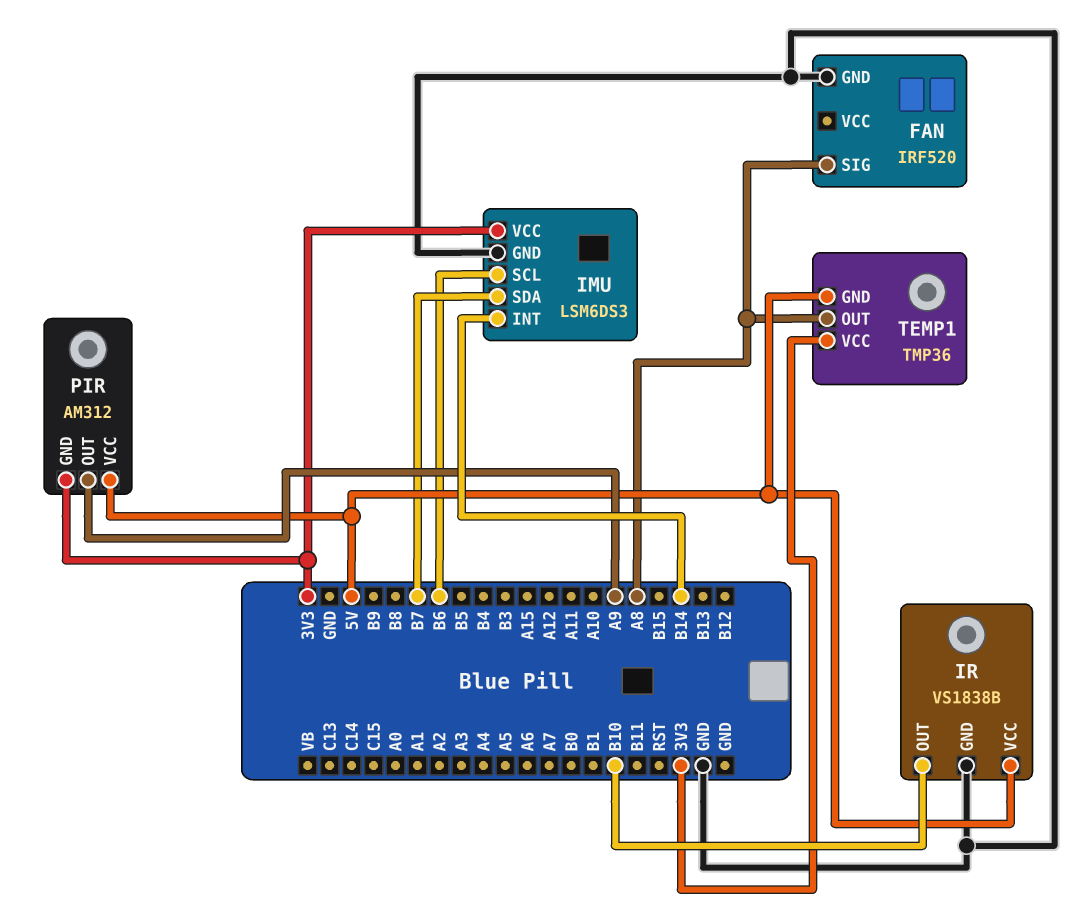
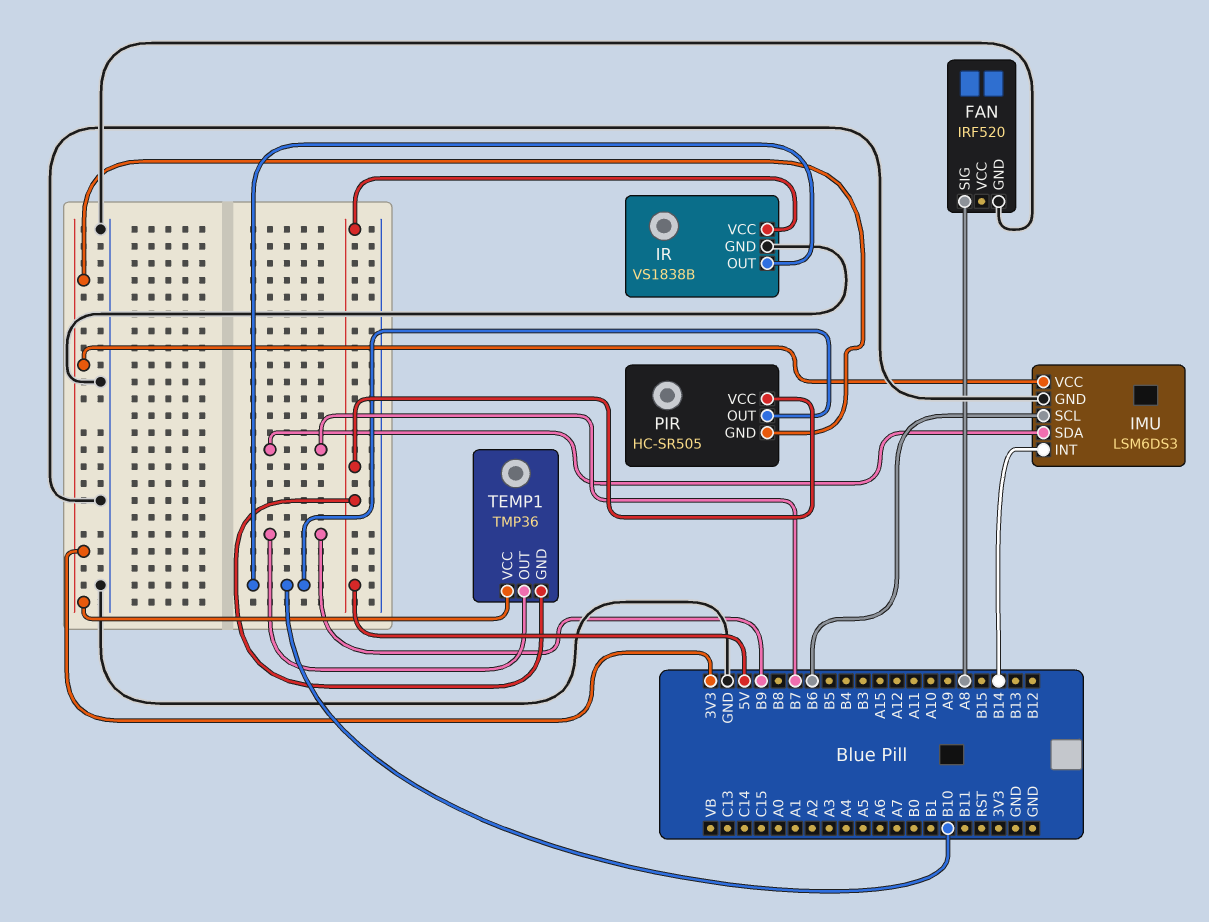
PIR: AM312 -> HC-SR505
PIR pin OUT: A9 -> B10
TEMP1 pin OUT: A8 -> B9

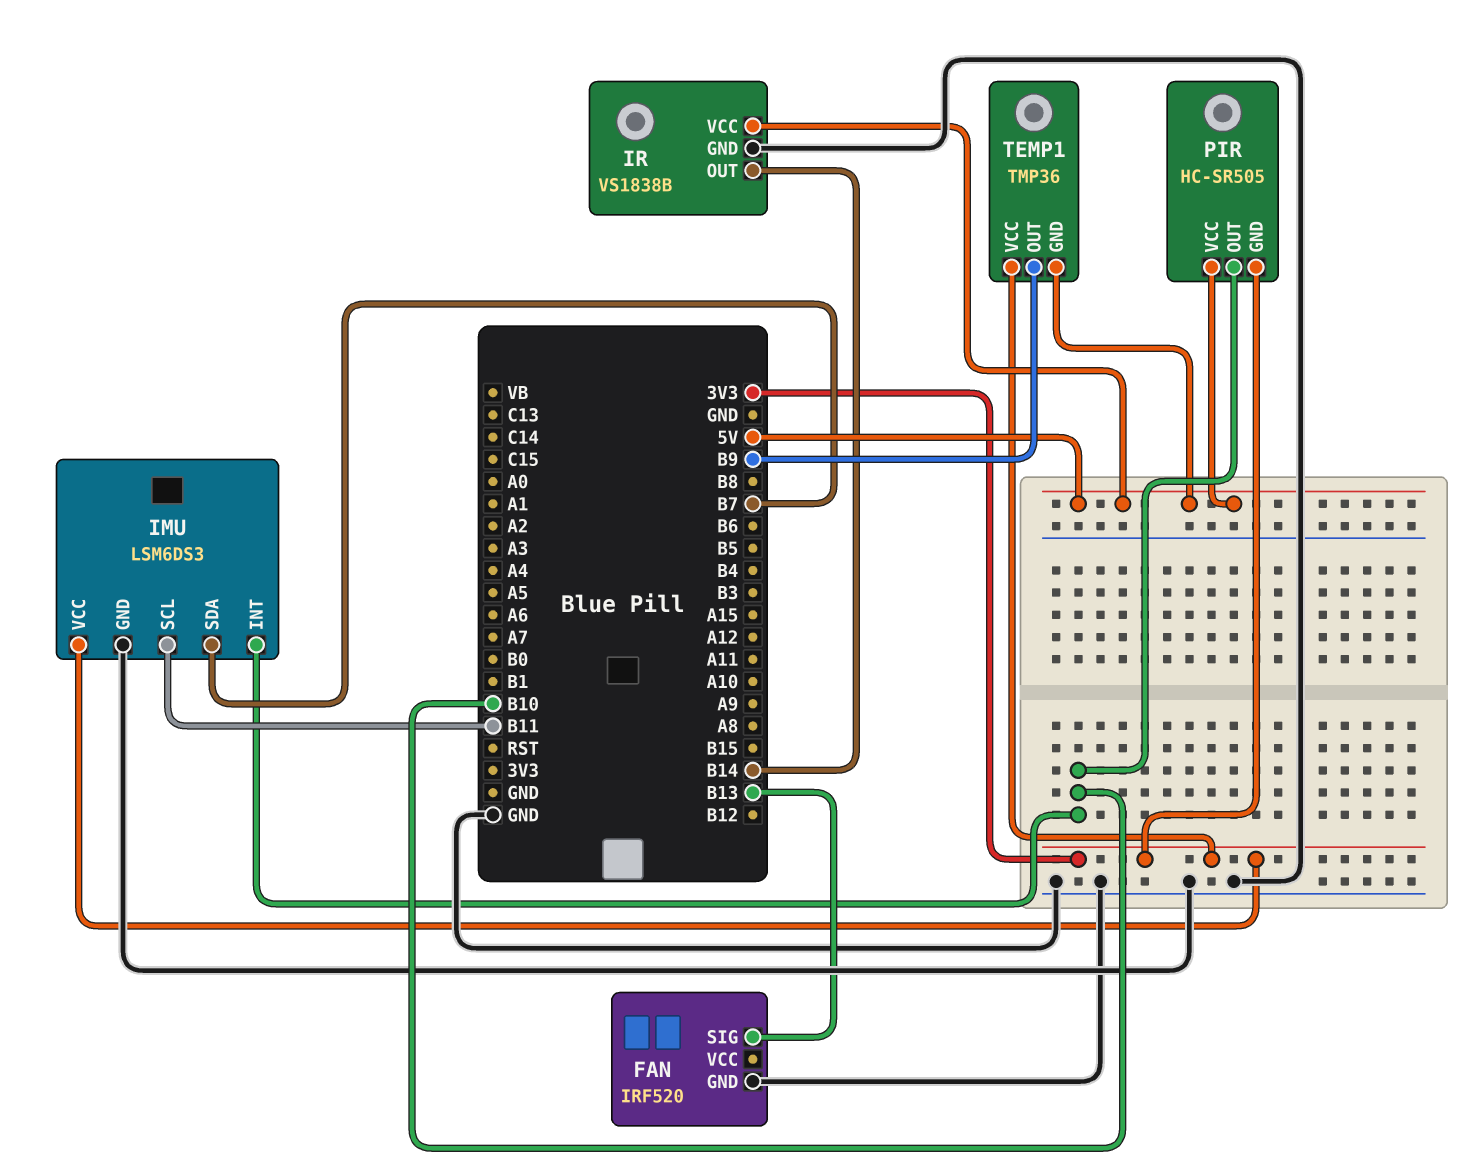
FAN pin SIG: A8 -> B13
IMU pin INT: B14 -> B10
IMU pin SCL: B6 -> B11
IR pin OUT: B10 -> B14

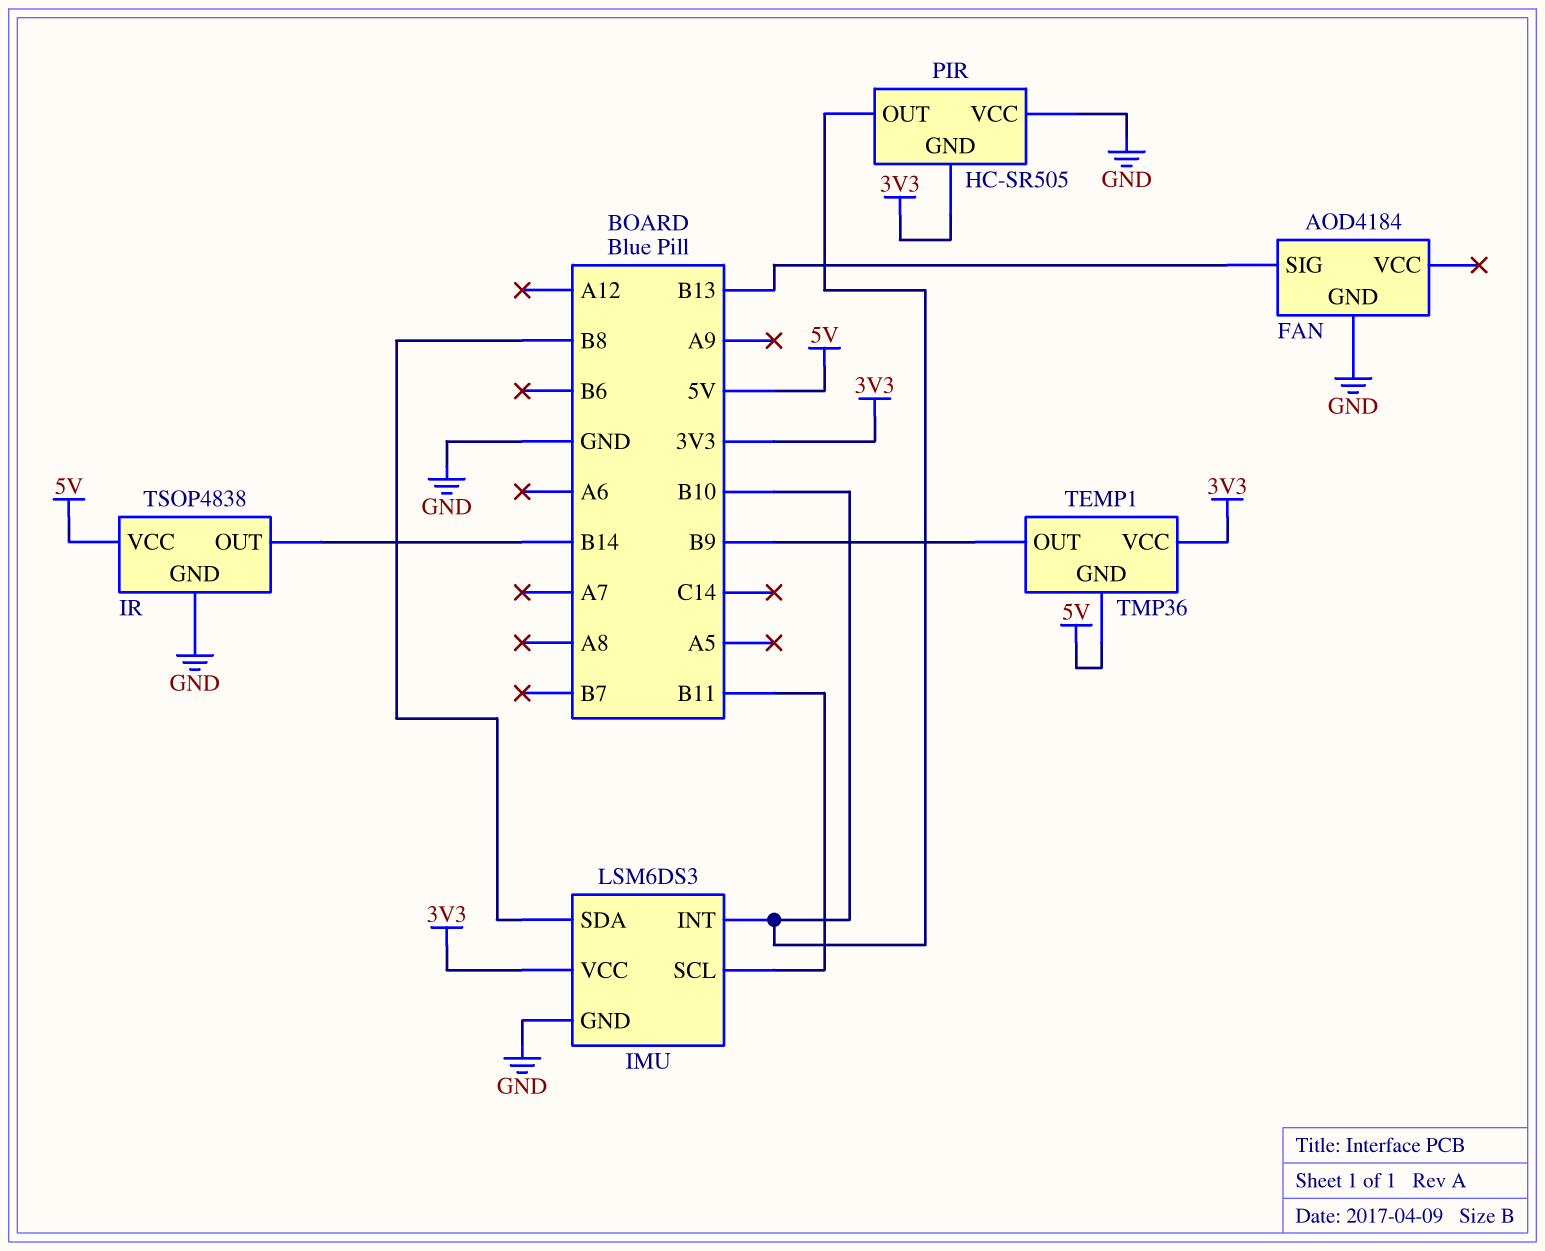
FAN: IRF520 -> AOD4184
IMU pin SDA: B7 -> B8
IR: VS1838B -> TSOP4838
PIR pin VCC: 5V -> GND

